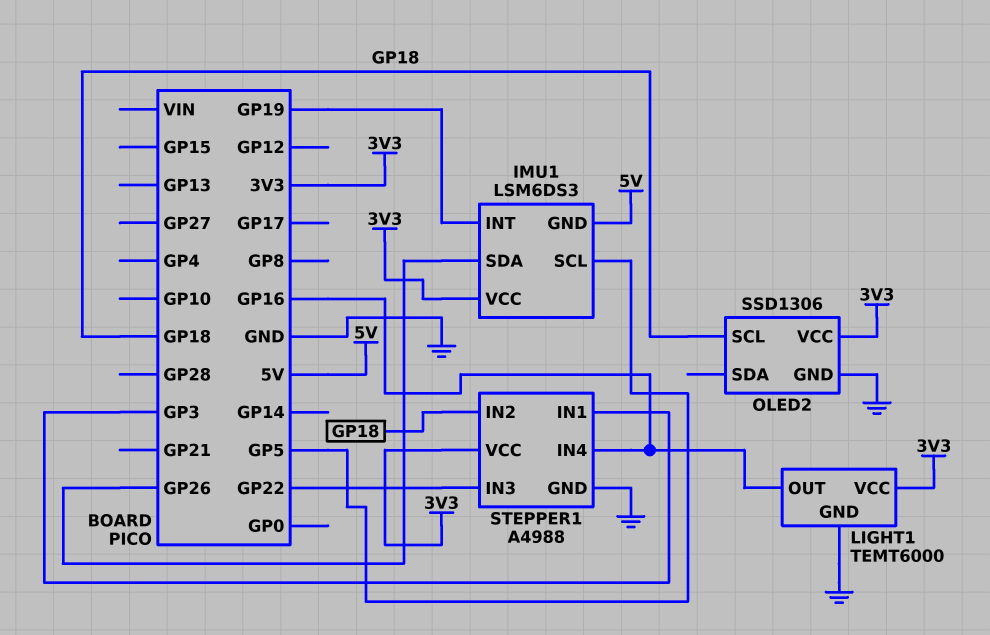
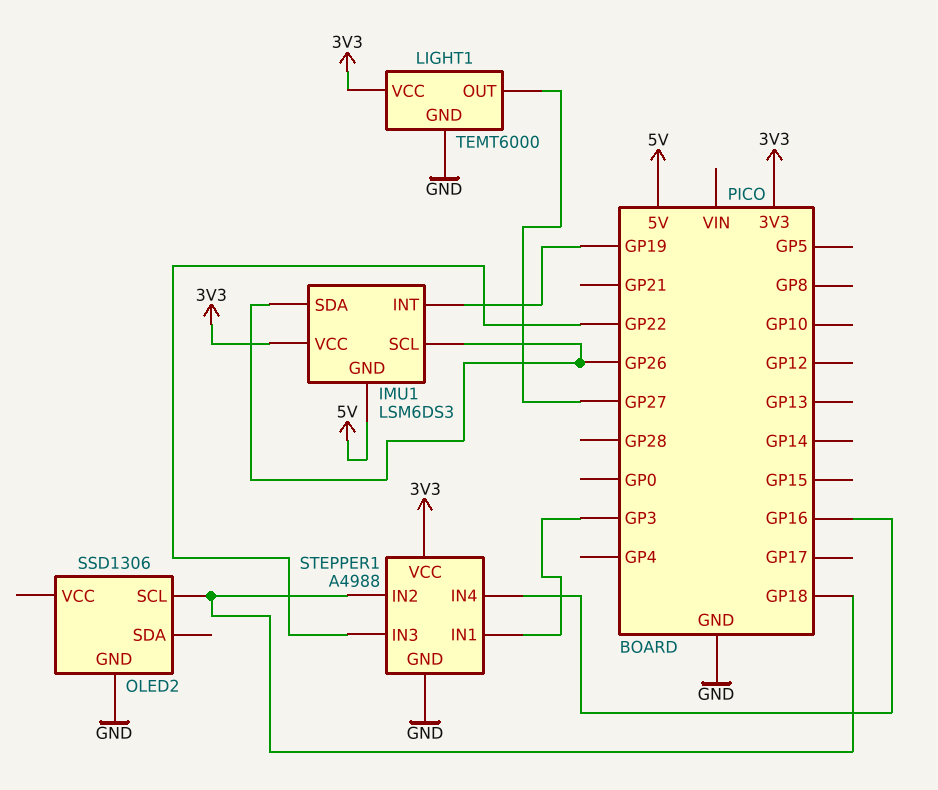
IMU1 pin SCL: GP5 -> GP26
LIGHT1 pin OUT: GP16 -> GP27
OLED2 pin VCC: 3V3 -> none

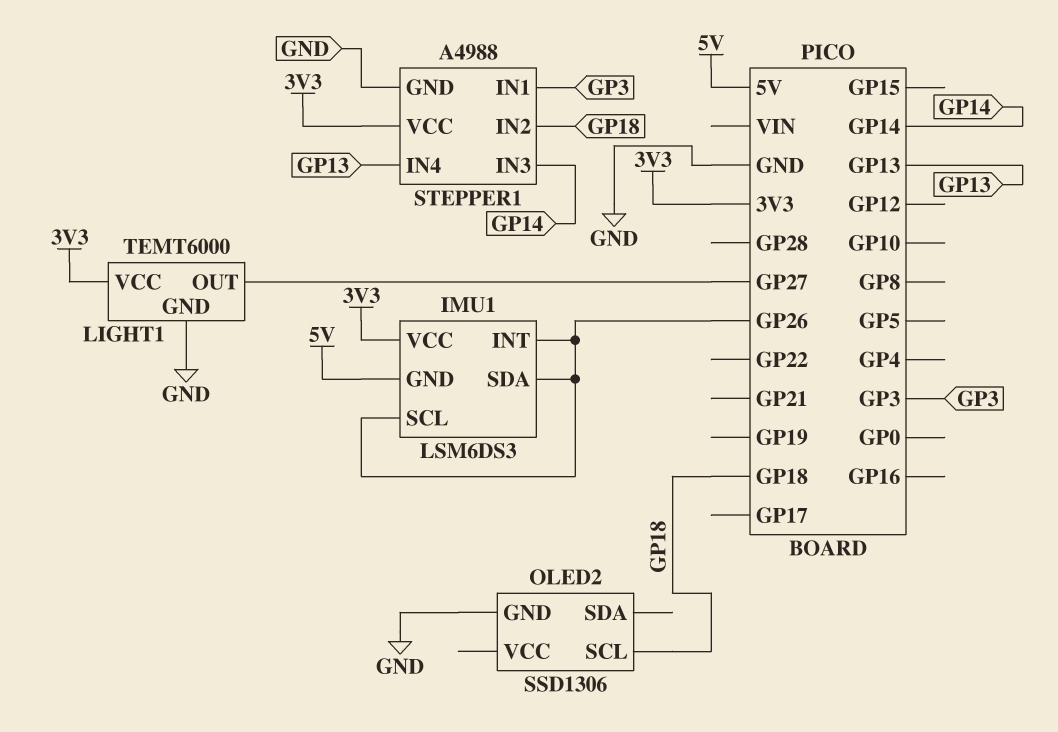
IMU1 pin INT: GP19 -> GP26
STEPPER1 pin IN3: GP22 -> GP14
STEPPER1 pin IN4: GP16 -> GP13

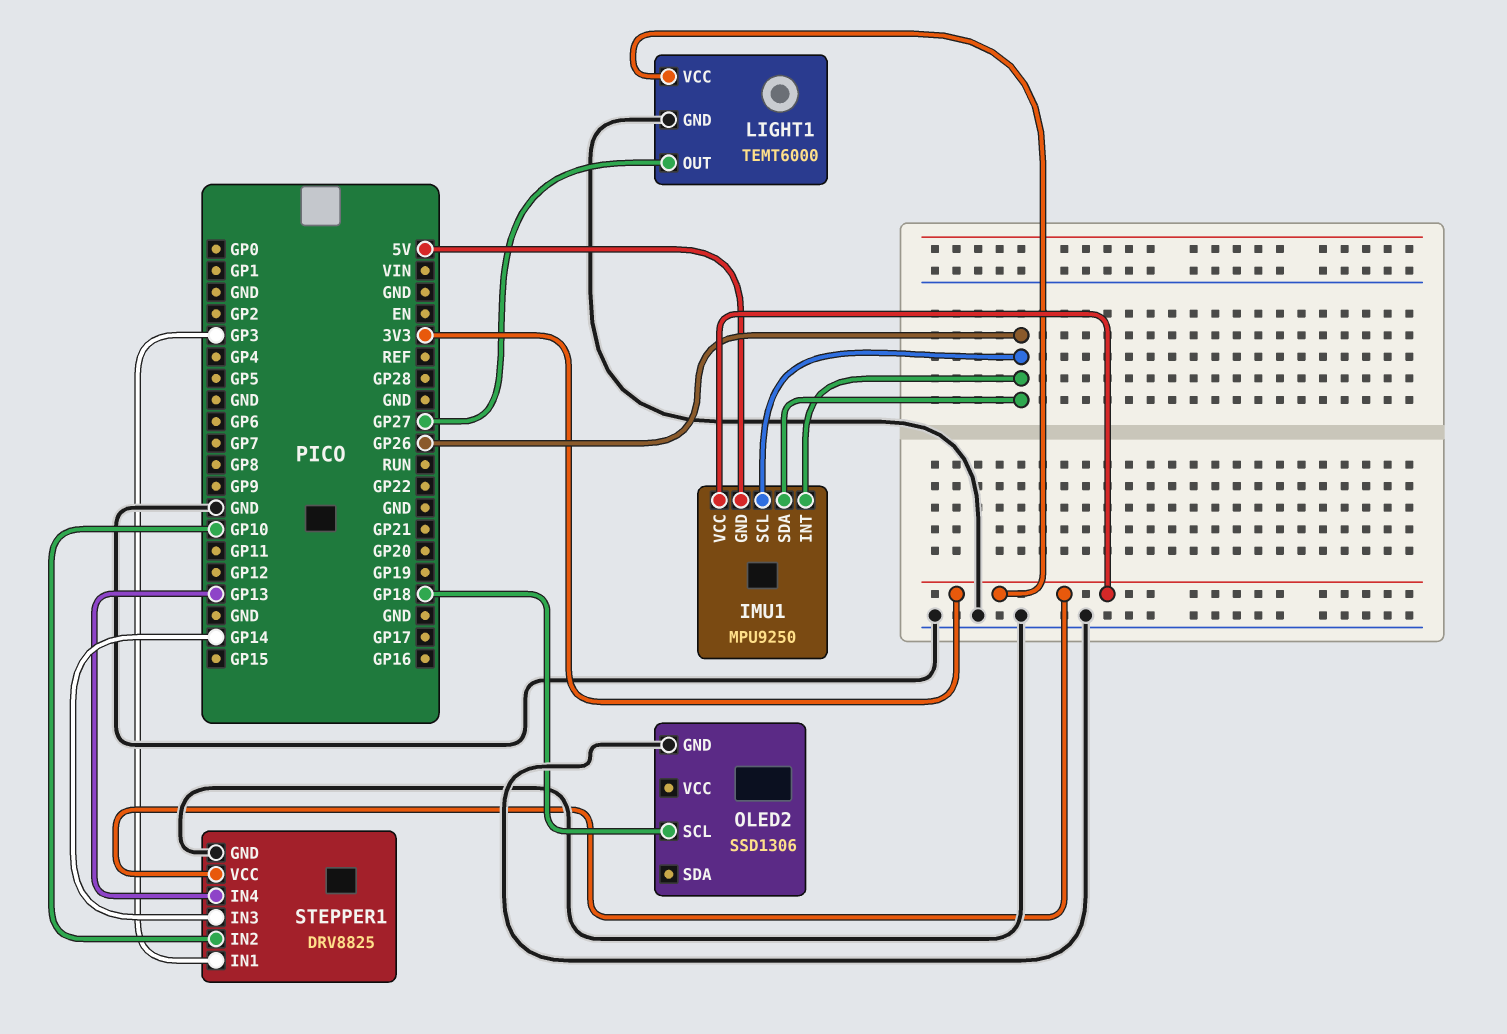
IMU1: LSM6DS3 -> MPU9250
STEPPER1: A4988 -> DRV8825
STEPPER1 pin IN2: GP18 -> GP10

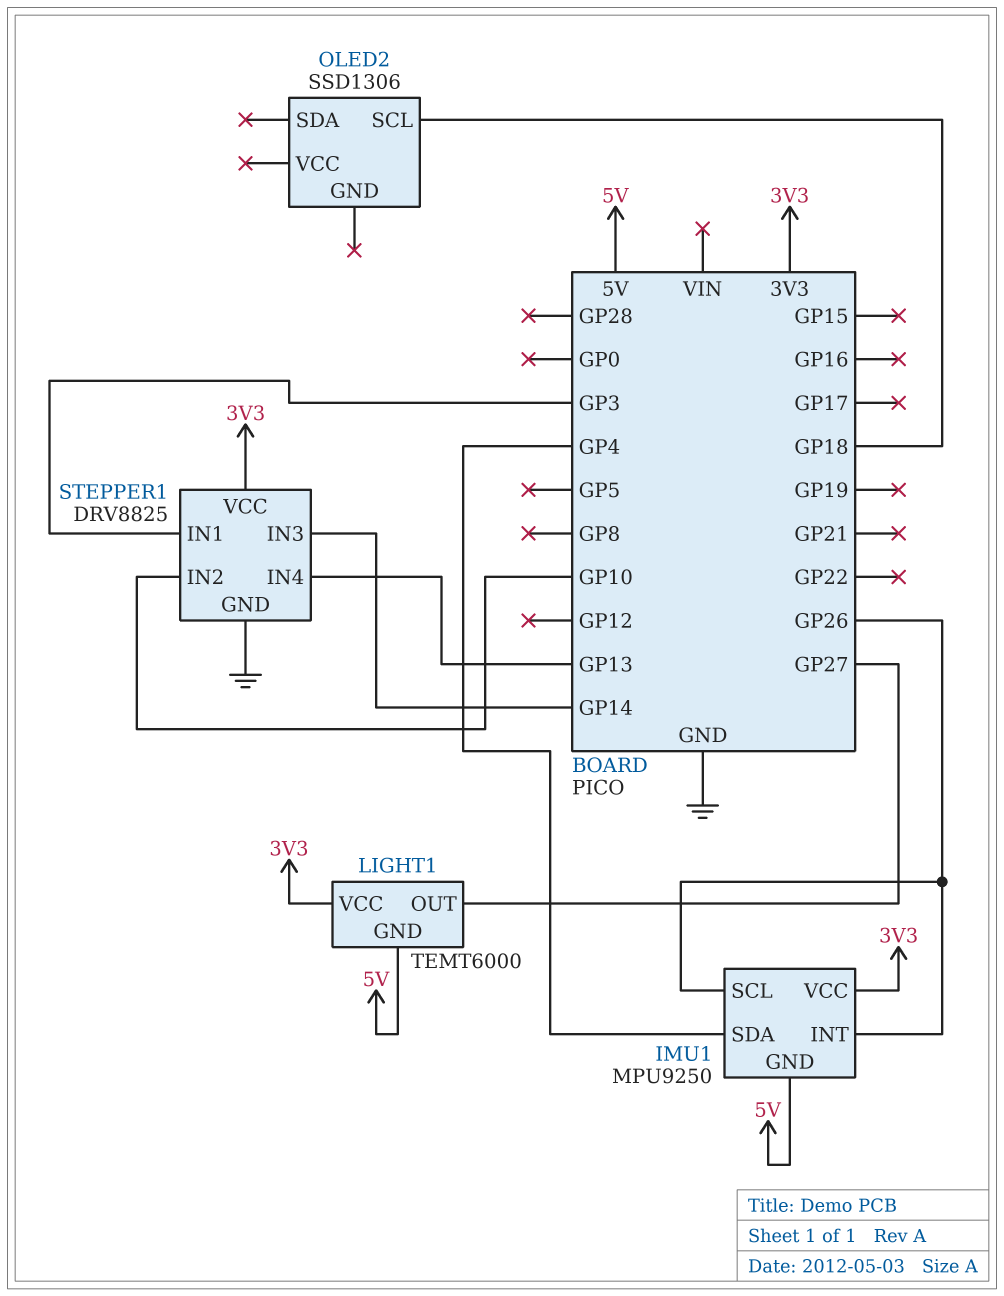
IMU1 pin SDA: GP26 -> GP4
LIGHT1 pin GND: GND -> 5V
OLED2 pin GND: GND -> none

